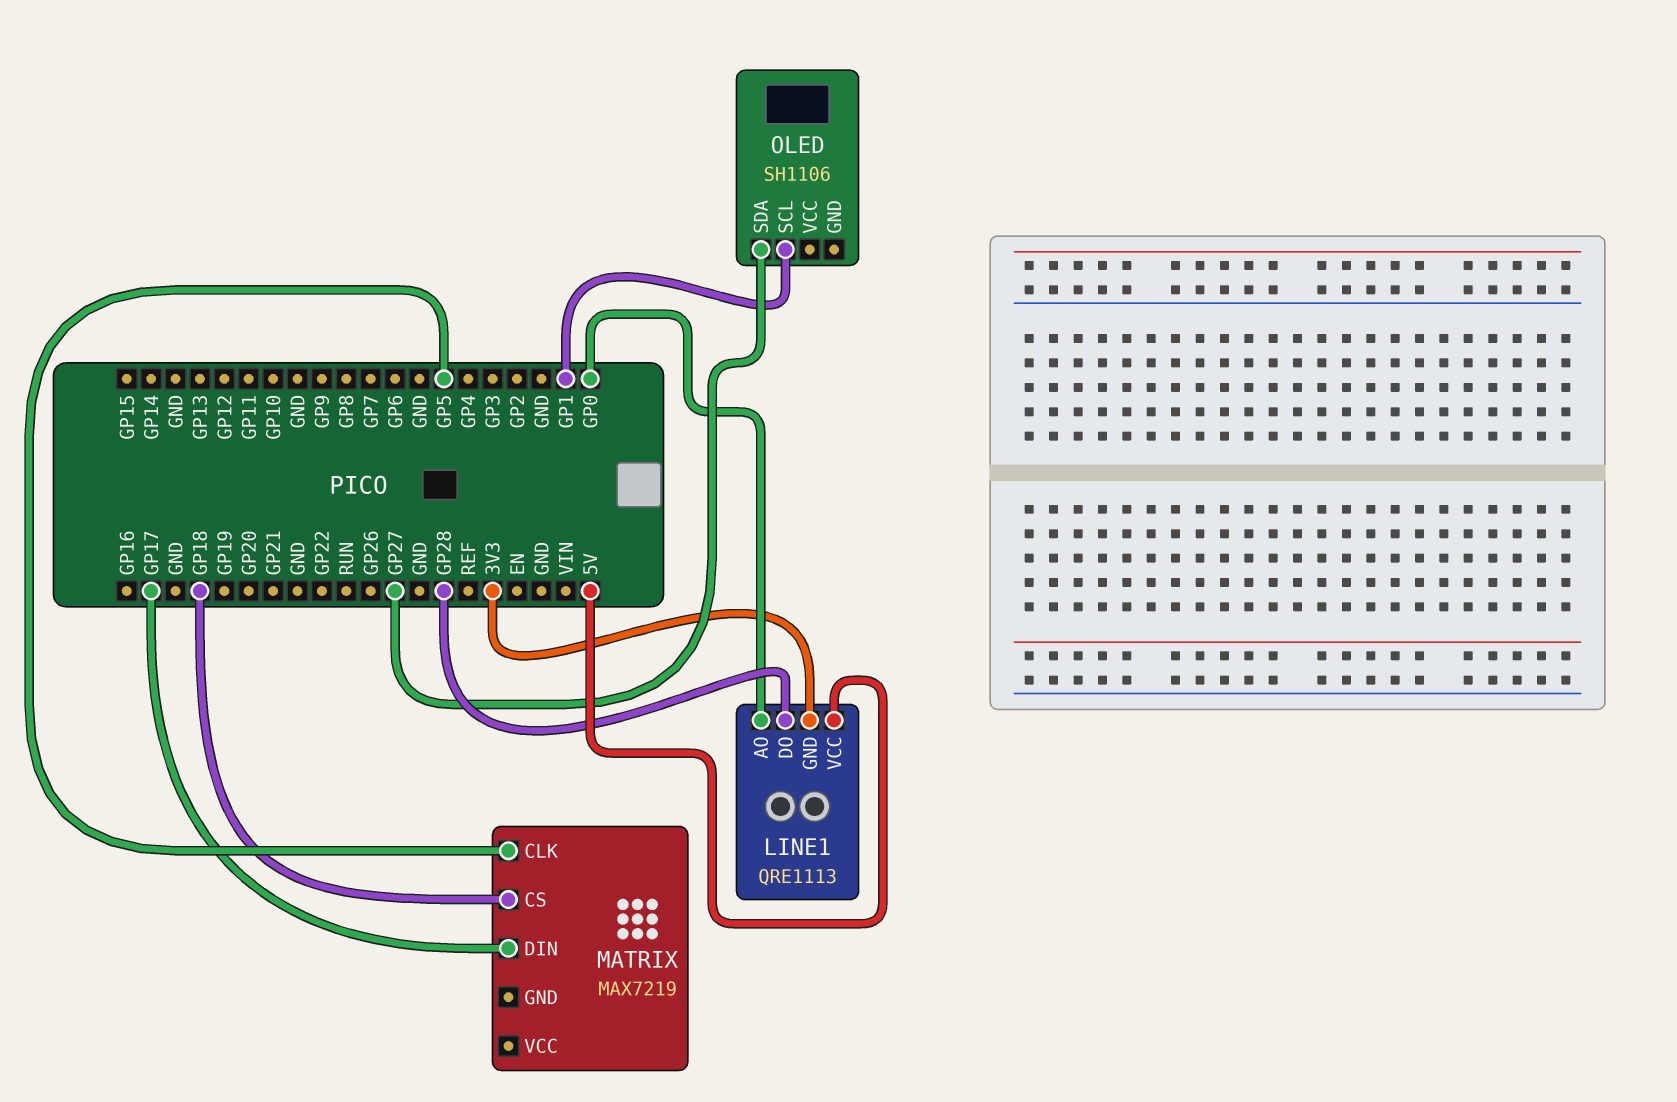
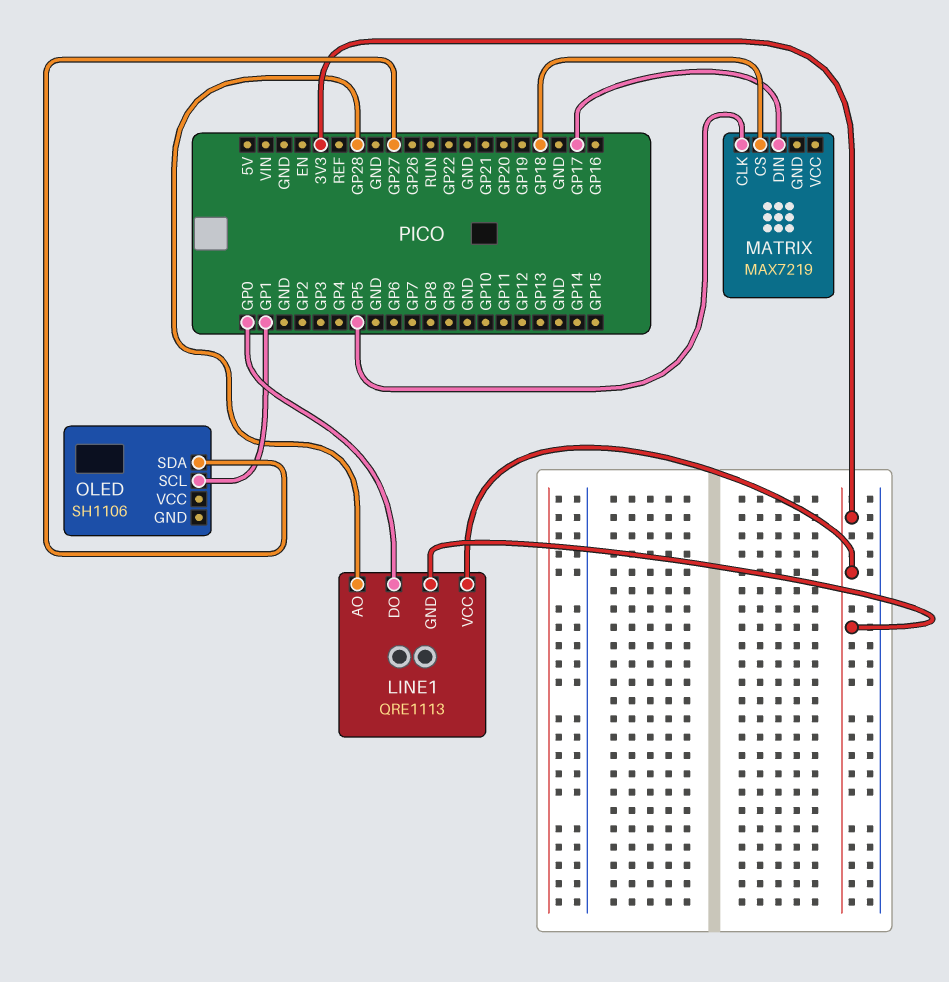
LINE1 pin AO: GP0 -> GP28
LINE1 pin DO: GP28 -> GP0
LINE1 pin VCC: 5V -> 3V3

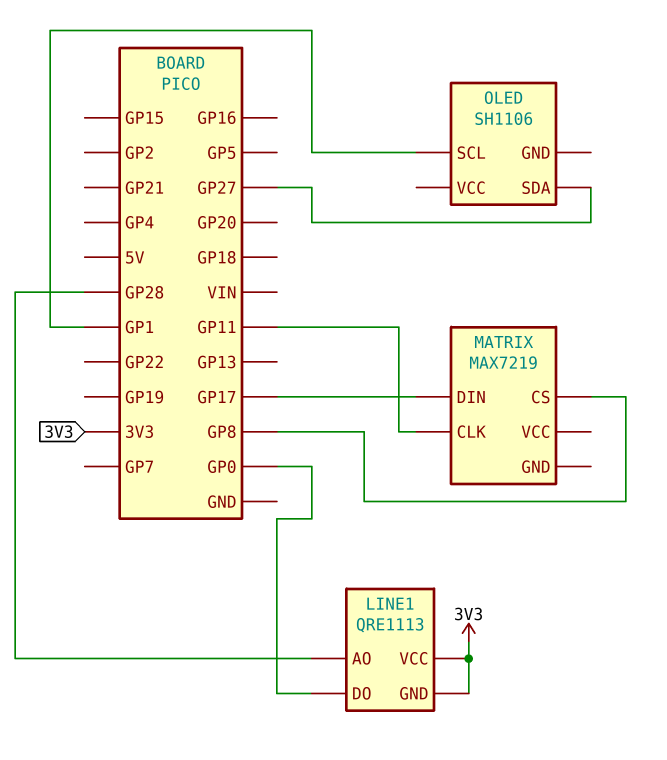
MATRIX pin CLK: GP5 -> GP11
MATRIX pin CS: GP18 -> GP8

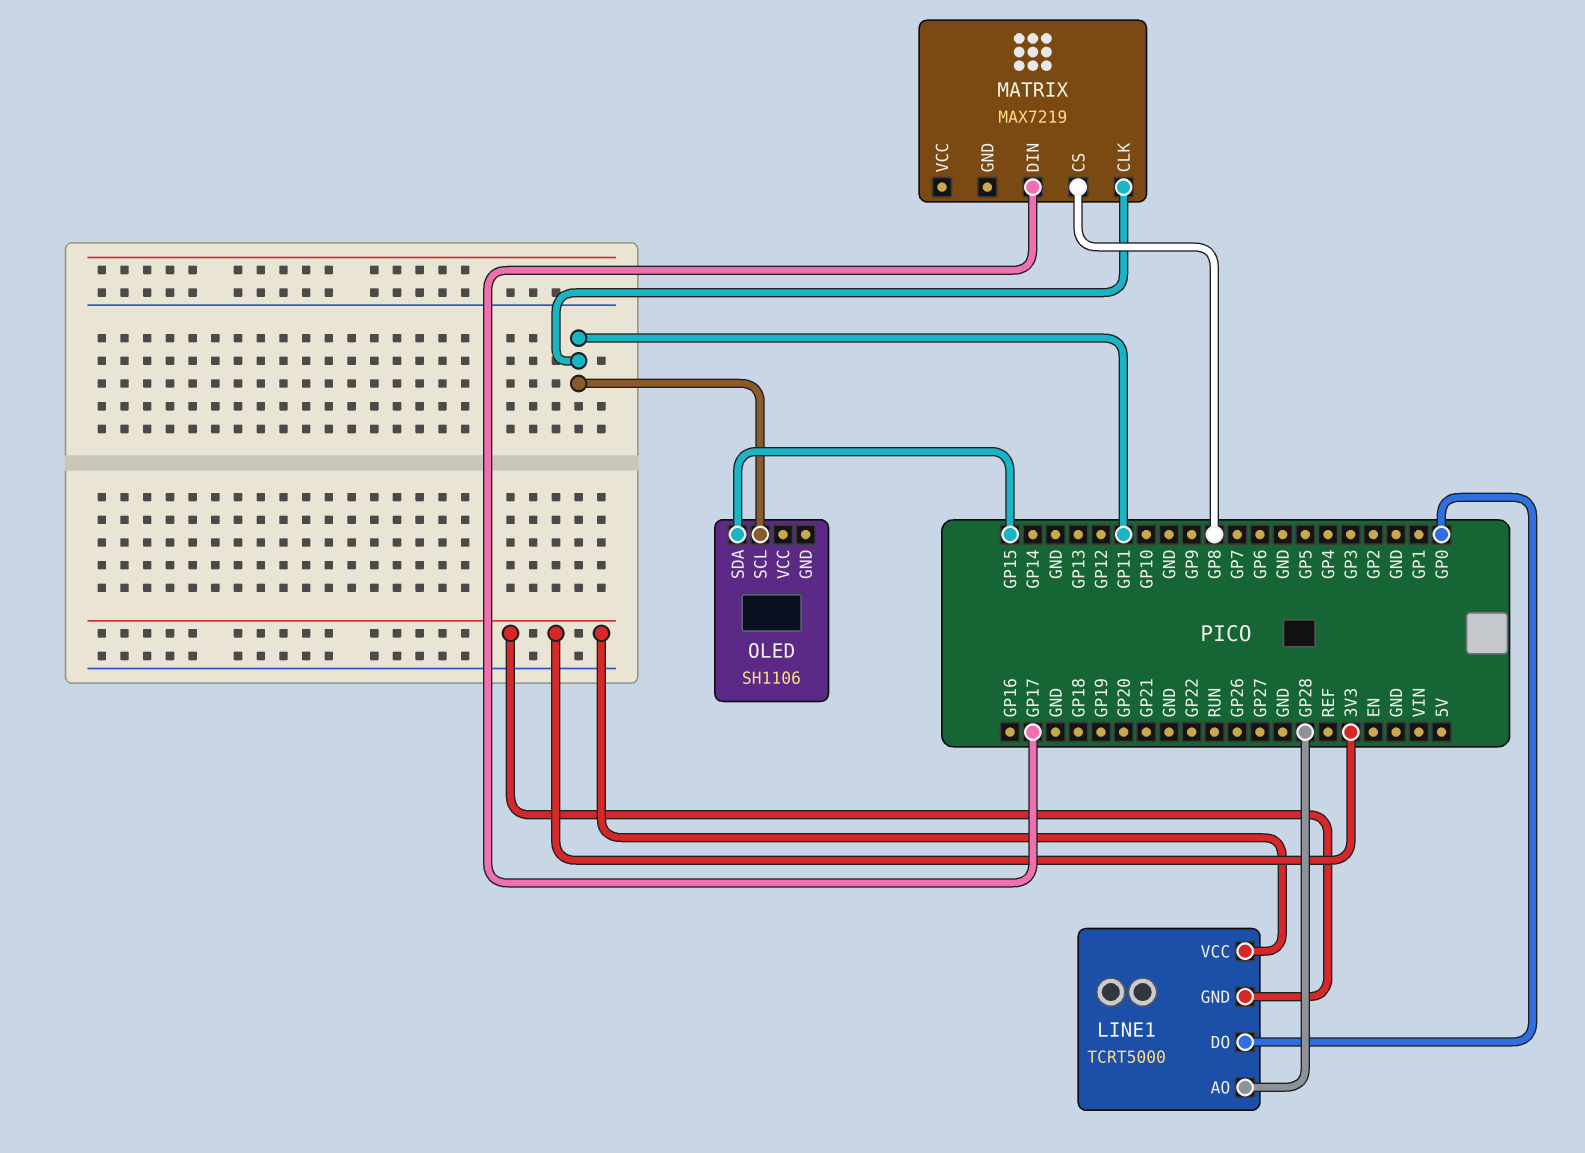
LINE1: QRE1113 -> TCRT5000
OLED pin SCL: GP1 -> GP11
OLED pin SDA: GP27 -> GP15

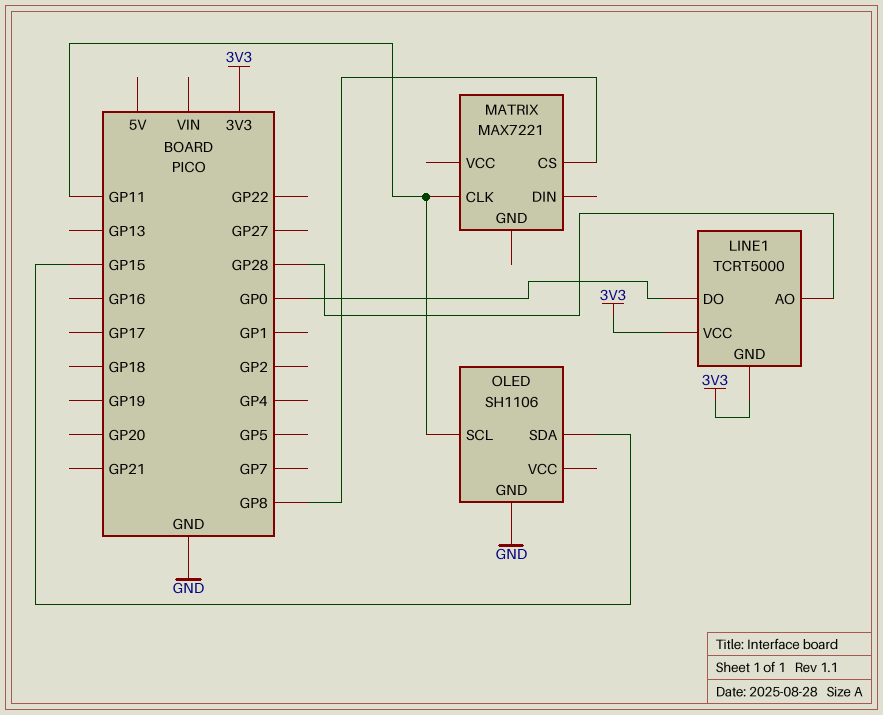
MATRIX: MAX7219 -> MAX7221
MATRIX pin DIN: GP17 -> none
OLED pin GND: none -> GND

